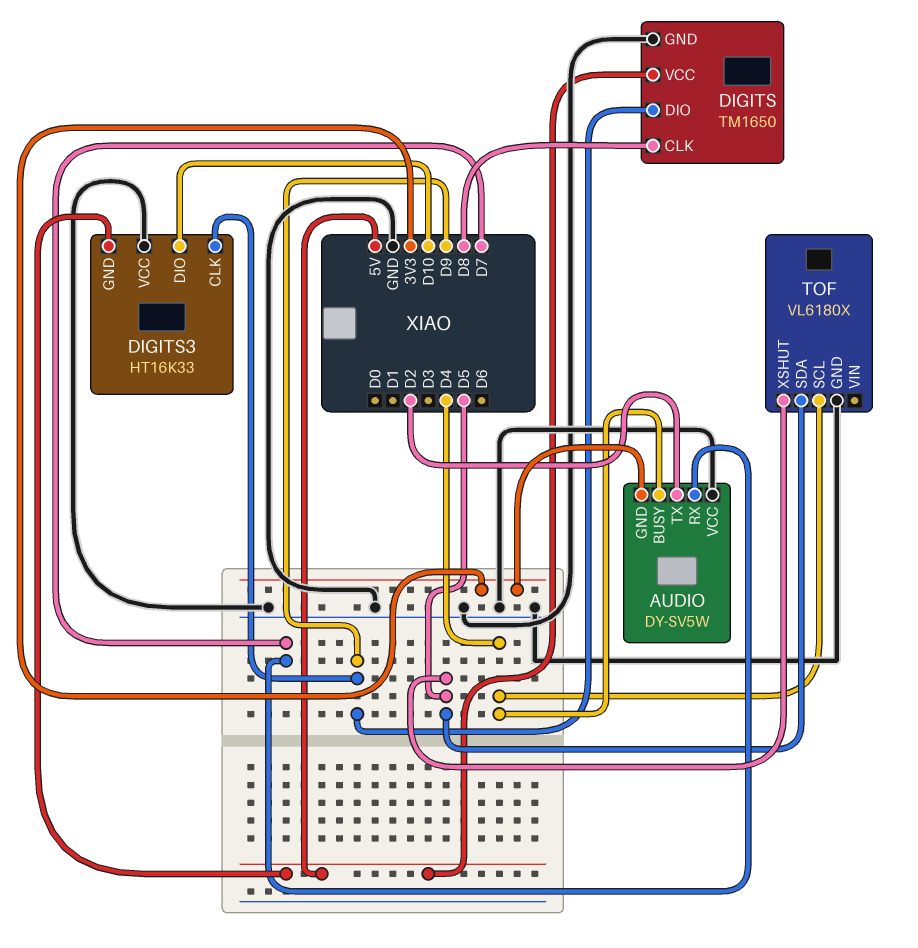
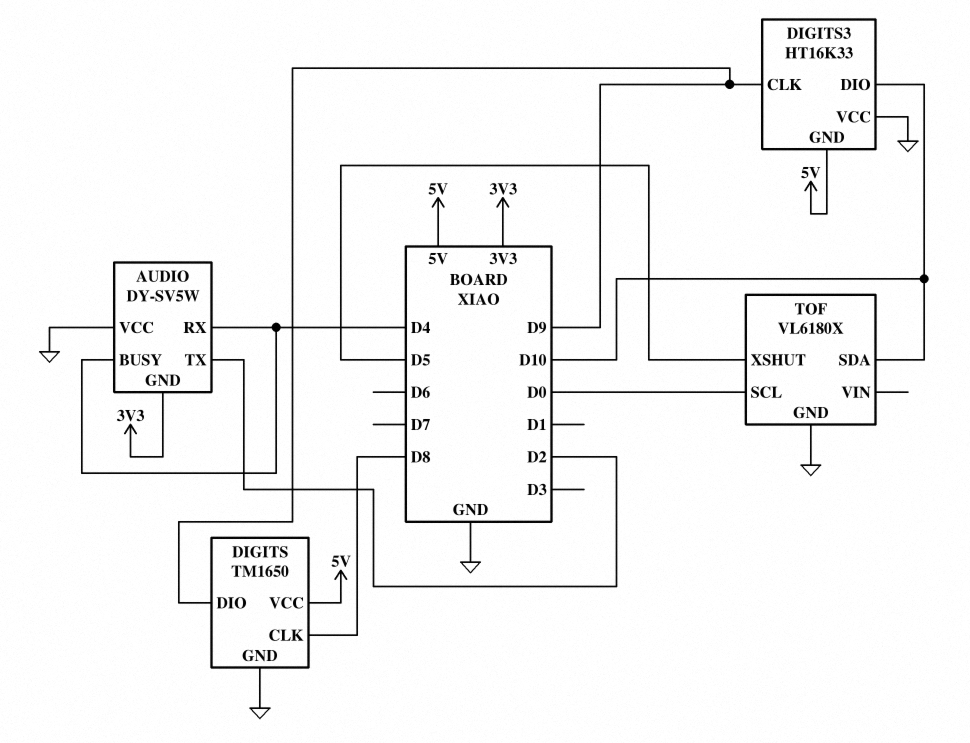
AUDIO pin RX: D7 -> D4
TOF pin SCL: D4 -> D0
TOF pin SDA: D5 -> D10

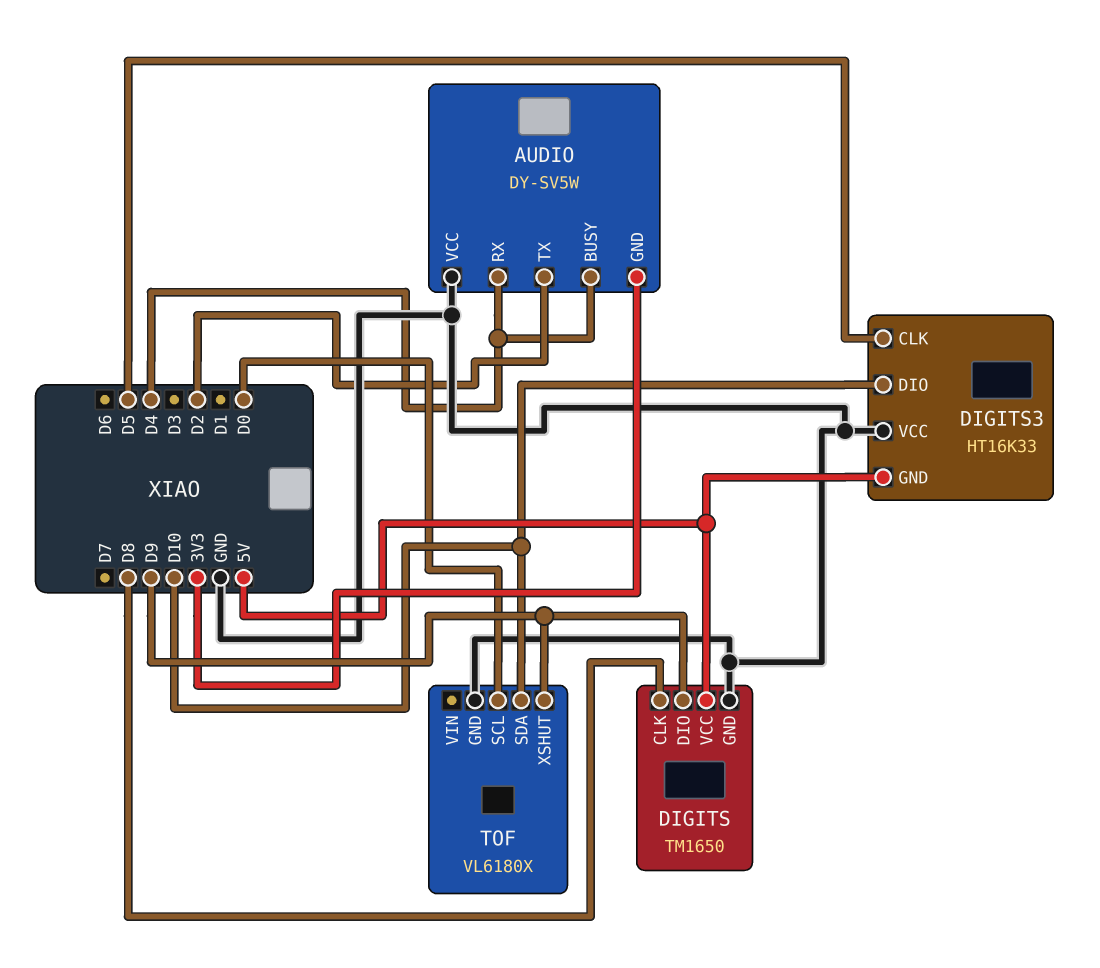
DIGITS3 pin CLK: D9 -> D5
TOF pin XSHUT: D5 -> D9

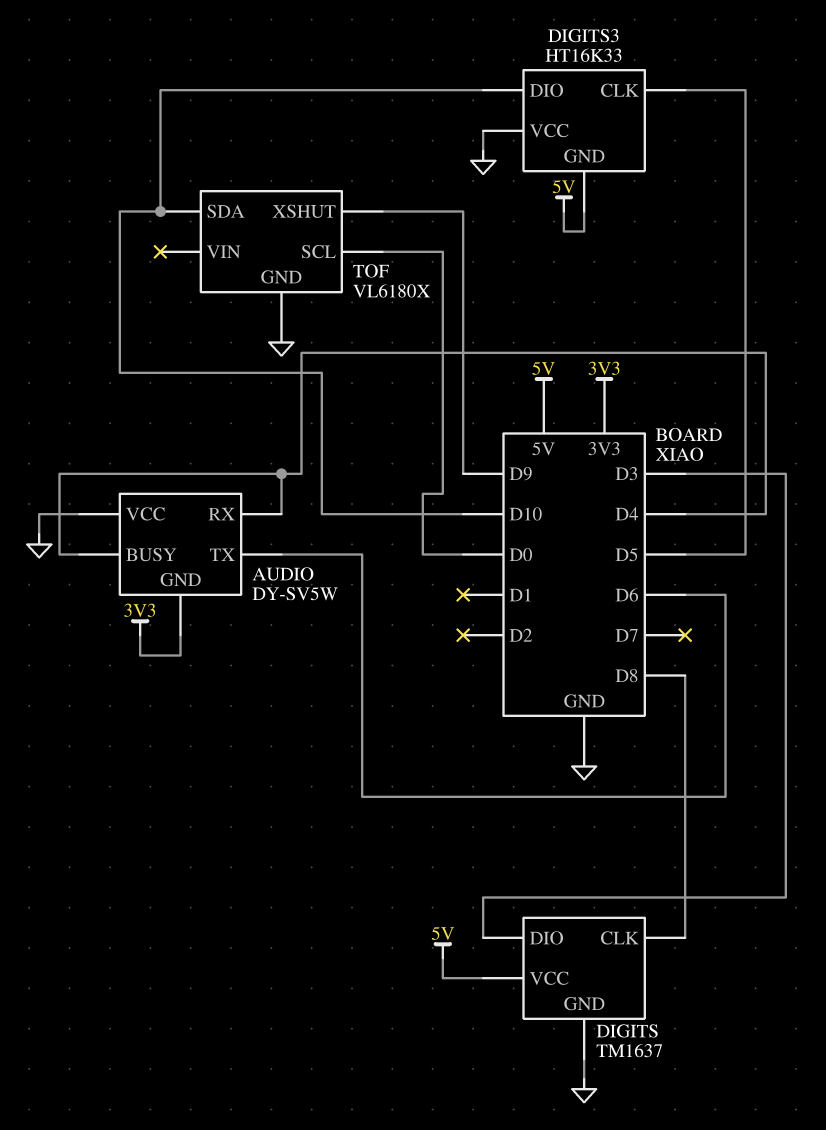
AUDIO pin TX: D2 -> D6
DIGITS: TM1650 -> TM1637
DIGITS pin DIO: D9 -> D3

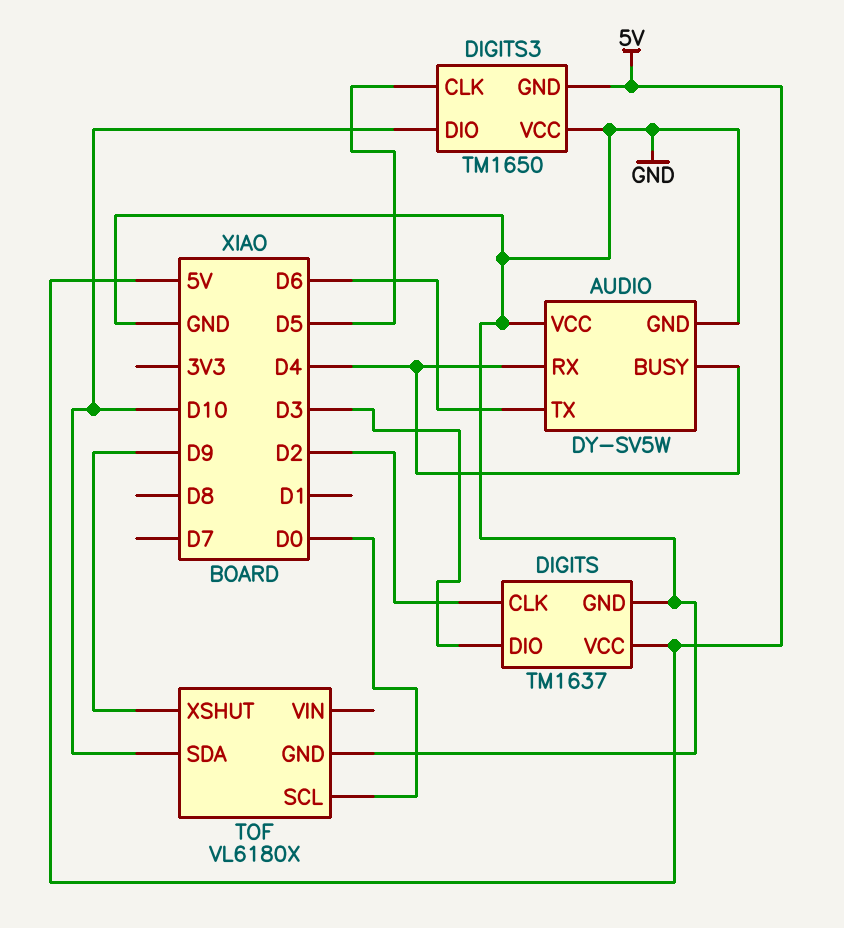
AUDIO pin GND: 3V3 -> GND
DIGITS pin CLK: D8 -> D2
DIGITS3: HT16K33 -> TM1650

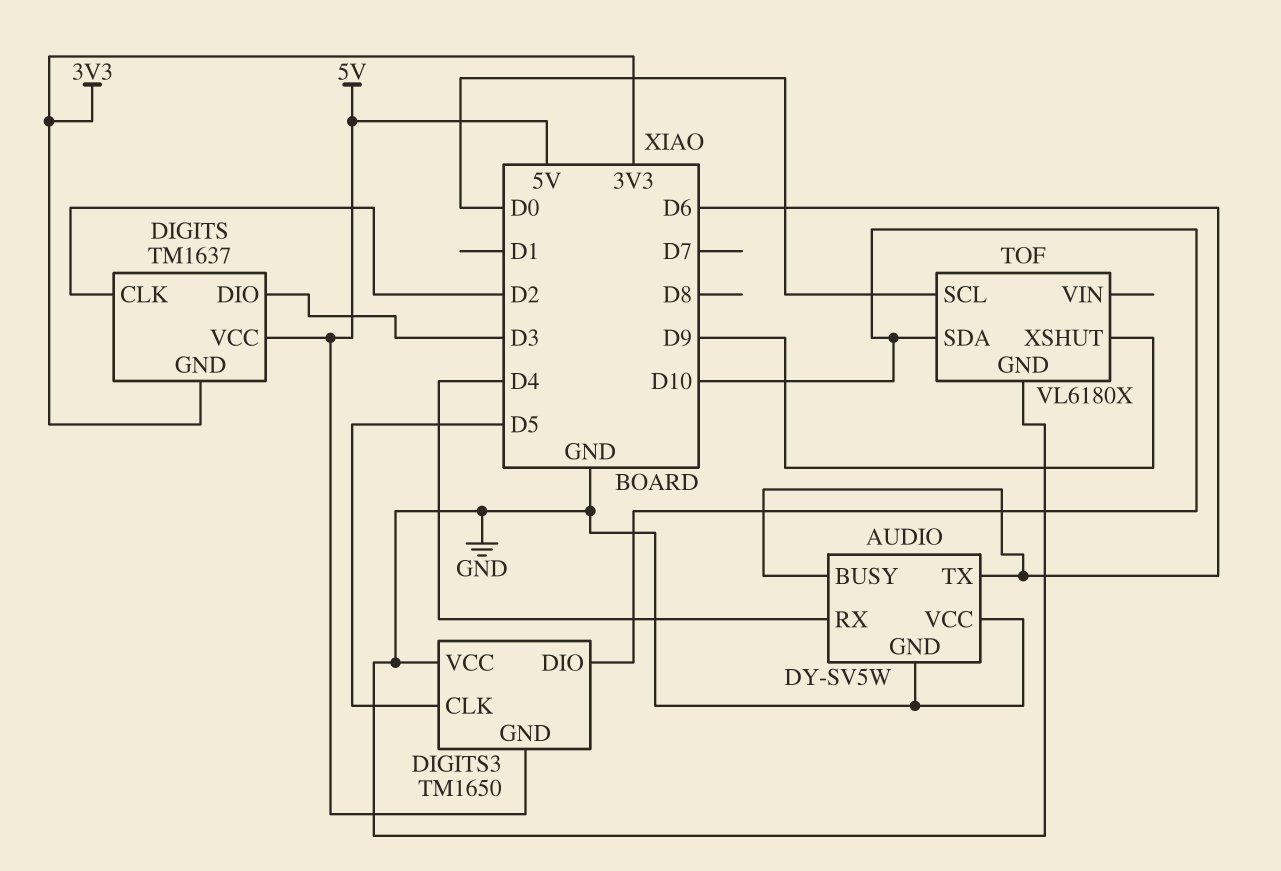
AUDIO pin BUSY: D4 -> D6
DIGITS pin GND: GND -> 3V3

